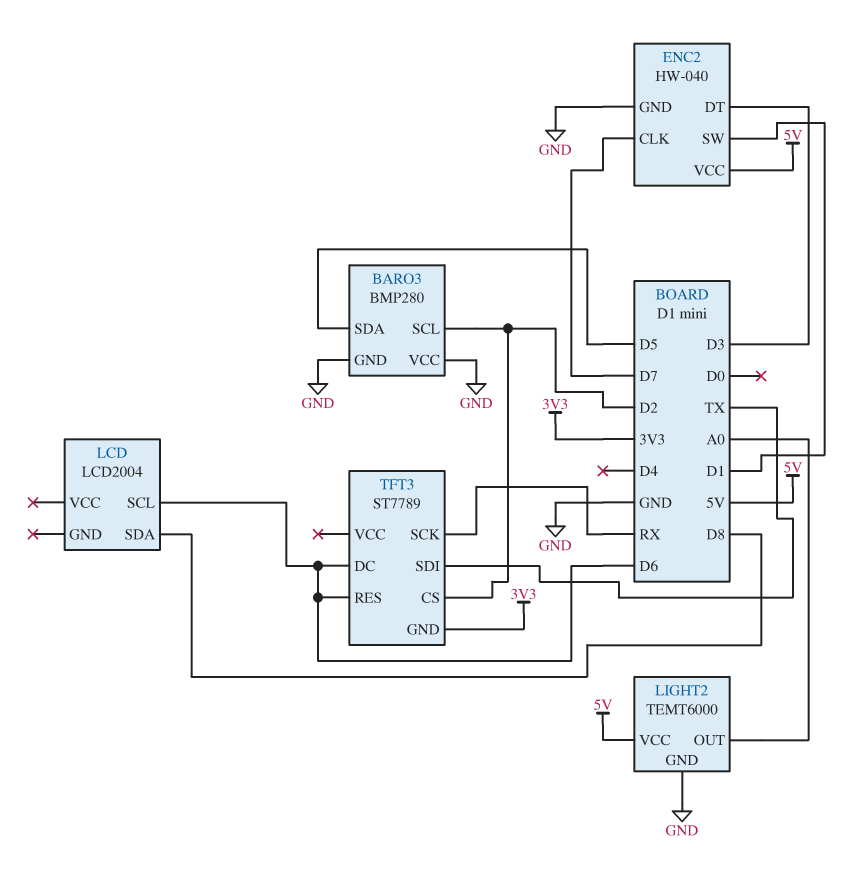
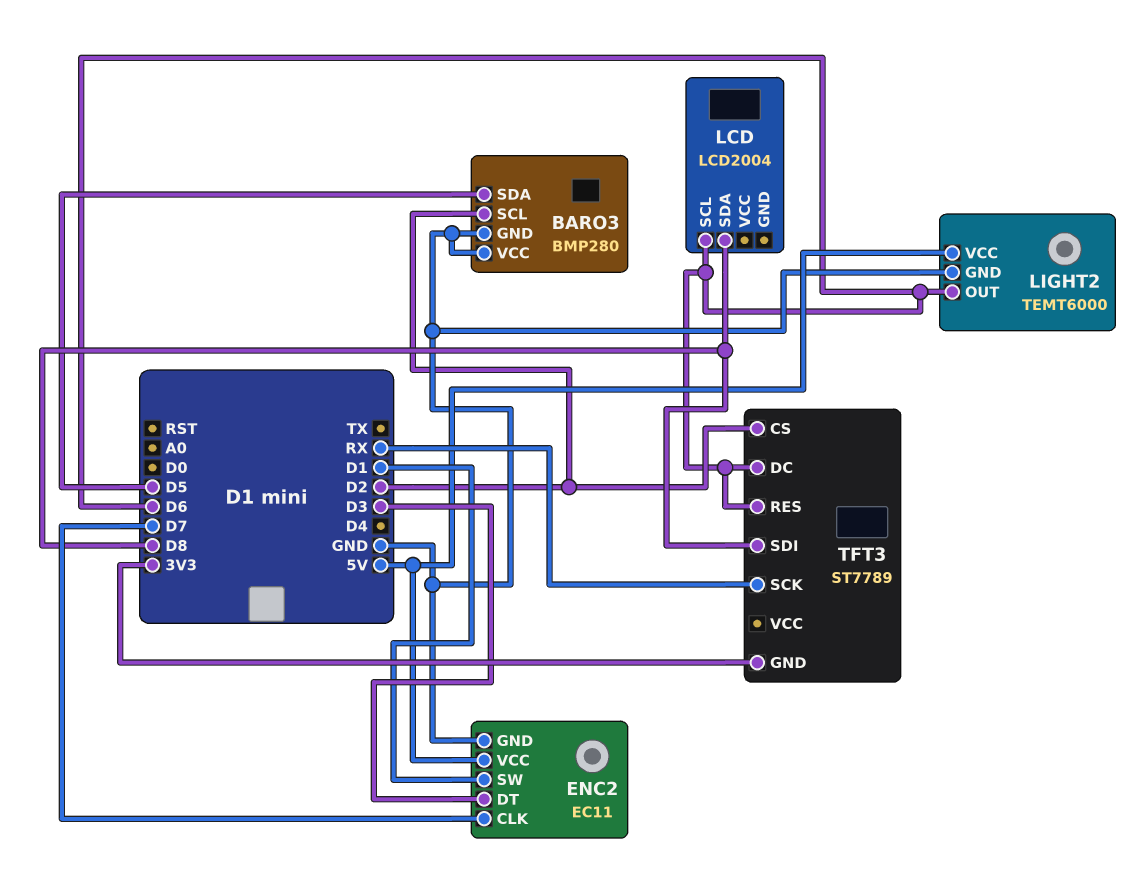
ENC2: HW-040 -> EC11
LIGHT2 pin OUT: A0 -> D6
TFT3 pin SDI: TX -> D8

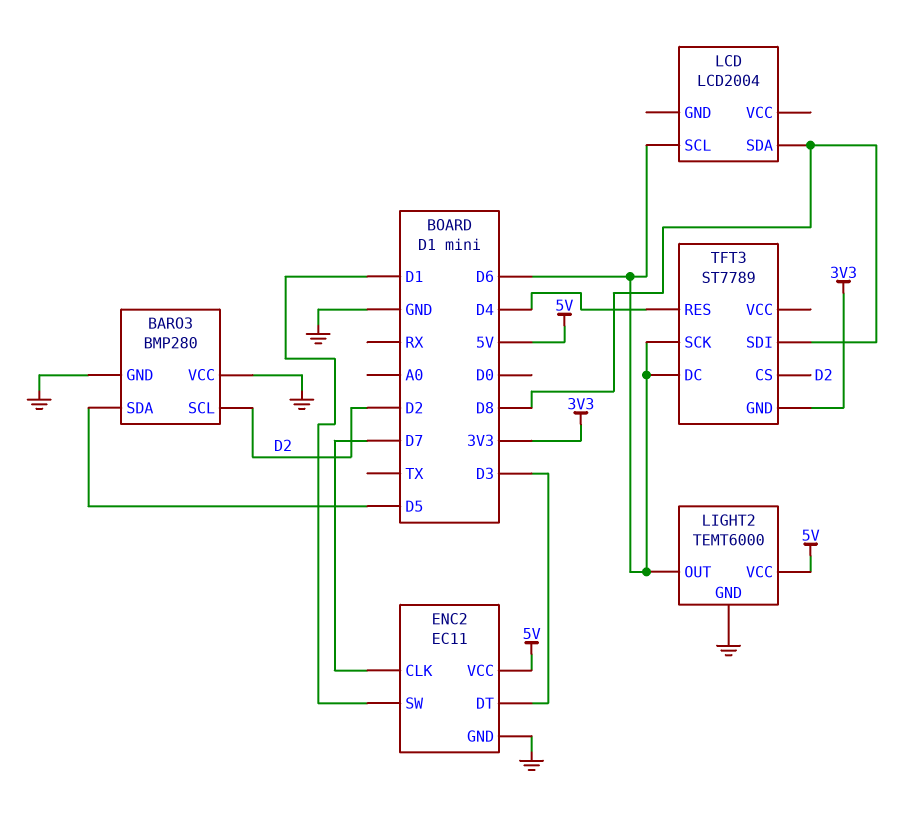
TFT3 pin RES: D6 -> D4
TFT3 pin SCK: RX -> D6

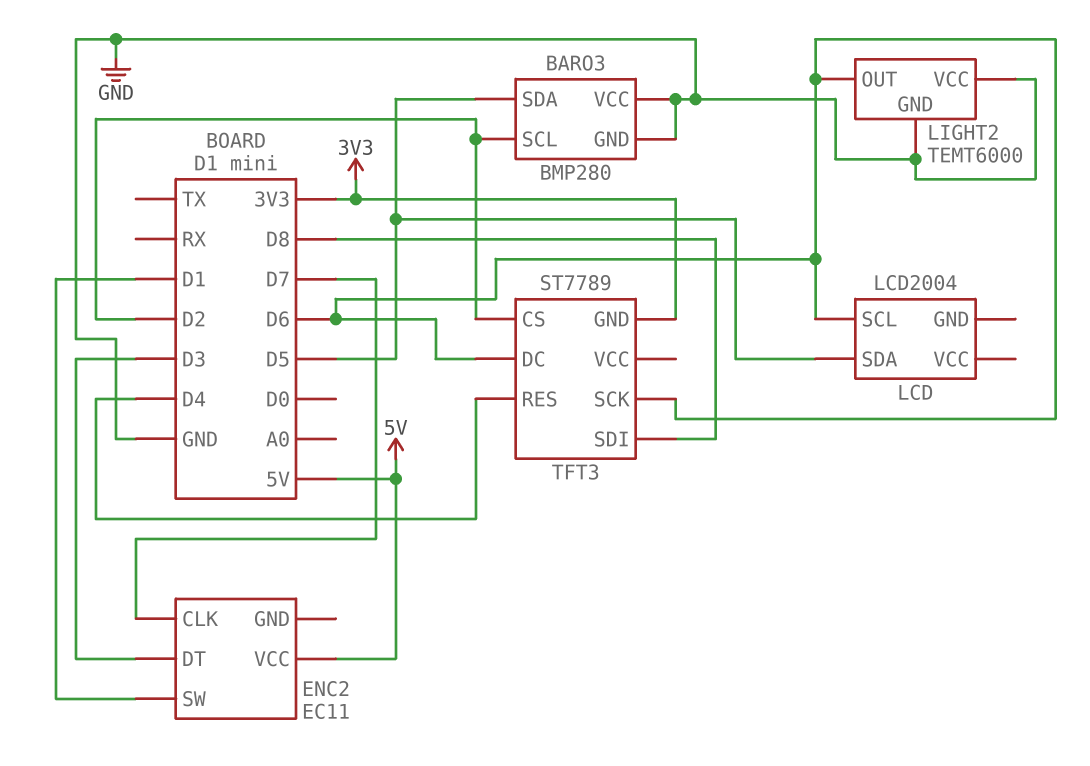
ENC2 pin GND: GND -> none
LCD pin SDA: D8 -> D5
LIGHT2 pin VCC: 5V -> GND

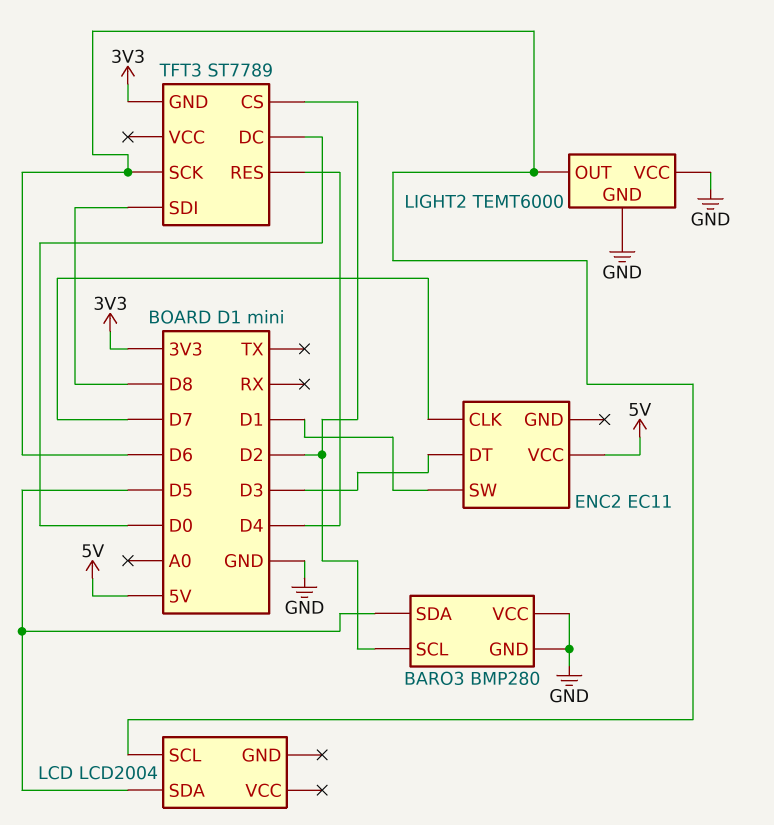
TFT3 pin DC: D6 -> D0

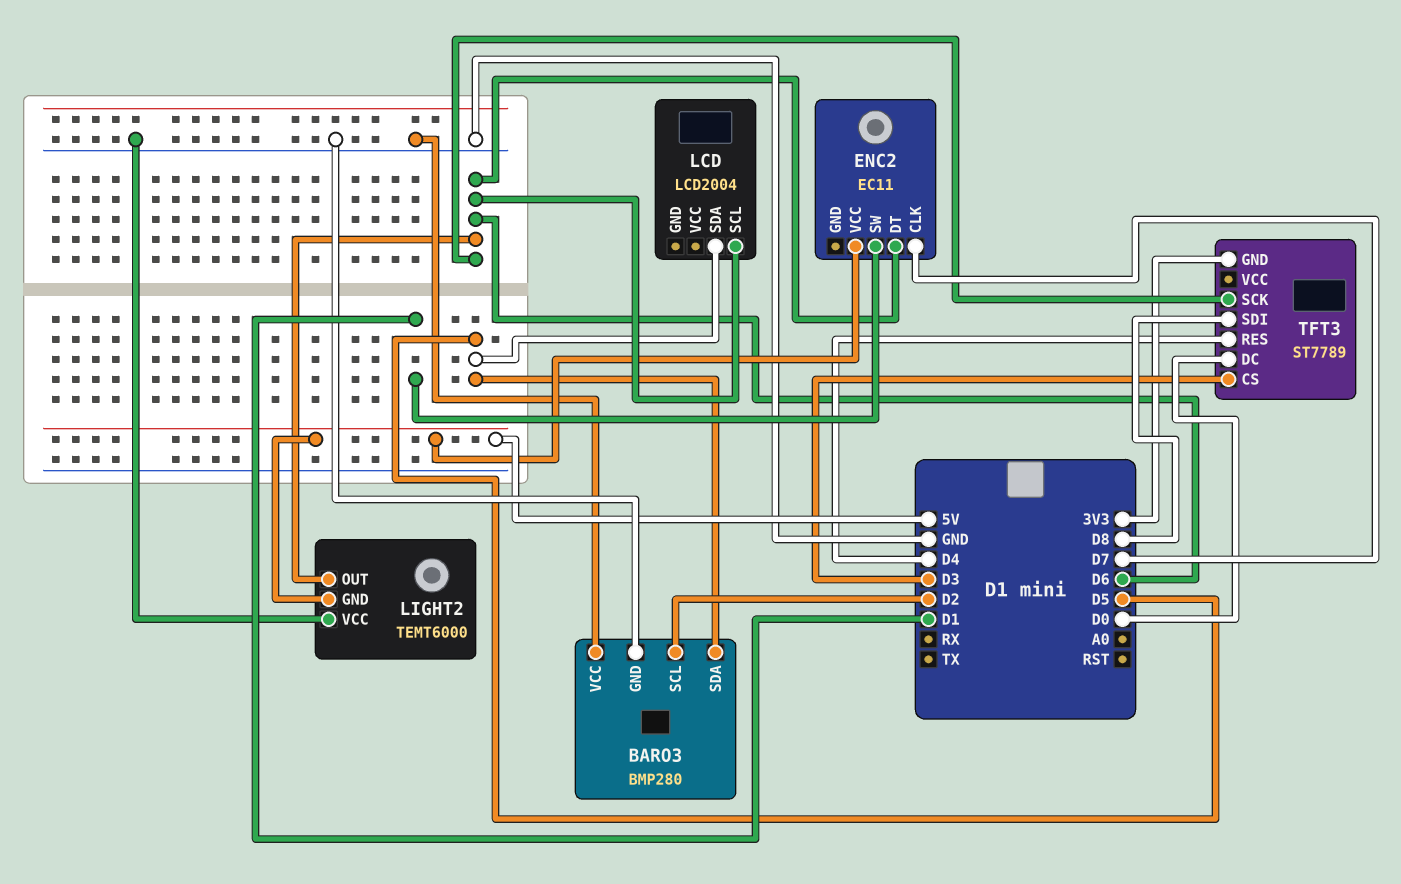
ENC2 pin DT: D3 -> D6
LIGHT2 pin GND: GND -> 5V
TFT3 pin CS: D2 -> D3

